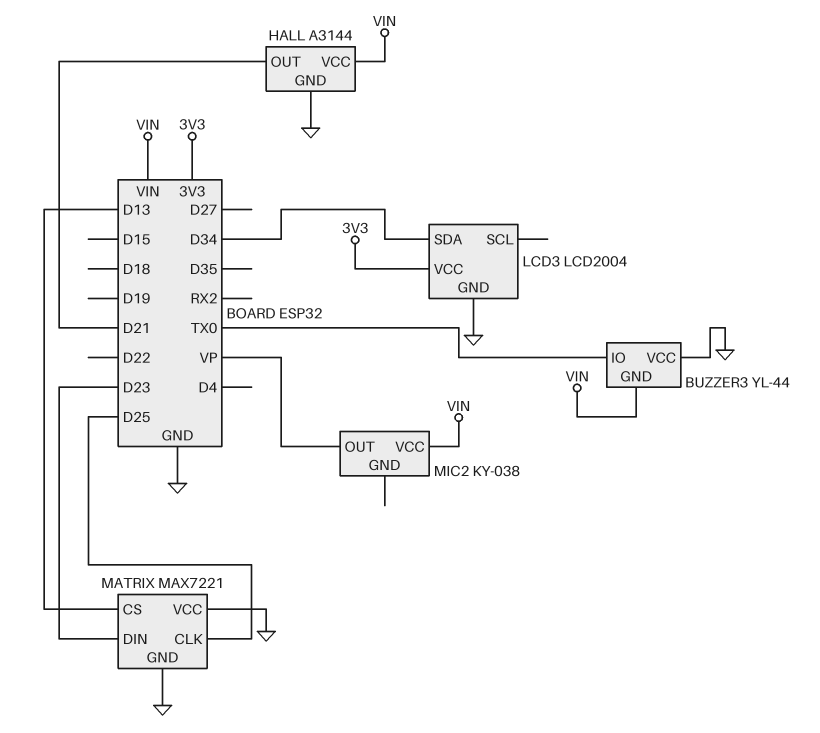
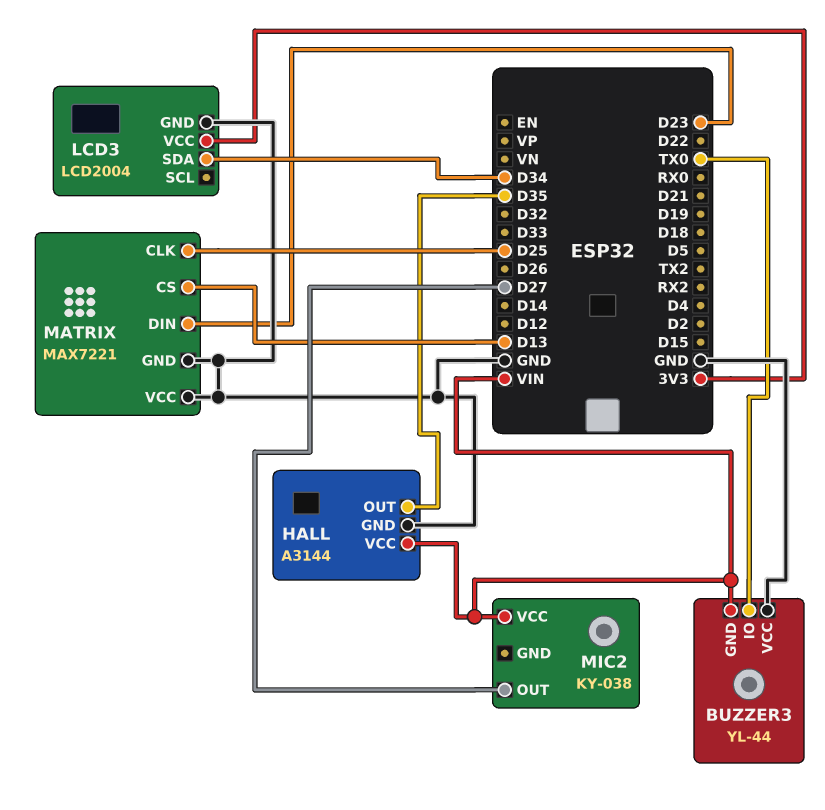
HALL pin OUT: D21 -> D35
MIC2 pin OUT: VP -> D27

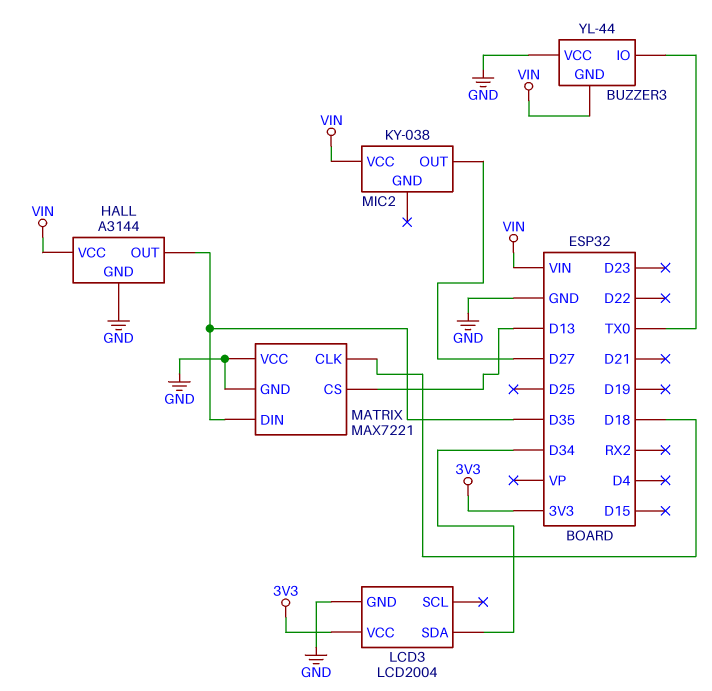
MATRIX pin CLK: D25 -> D18
MATRIX pin DIN: D23 -> D35

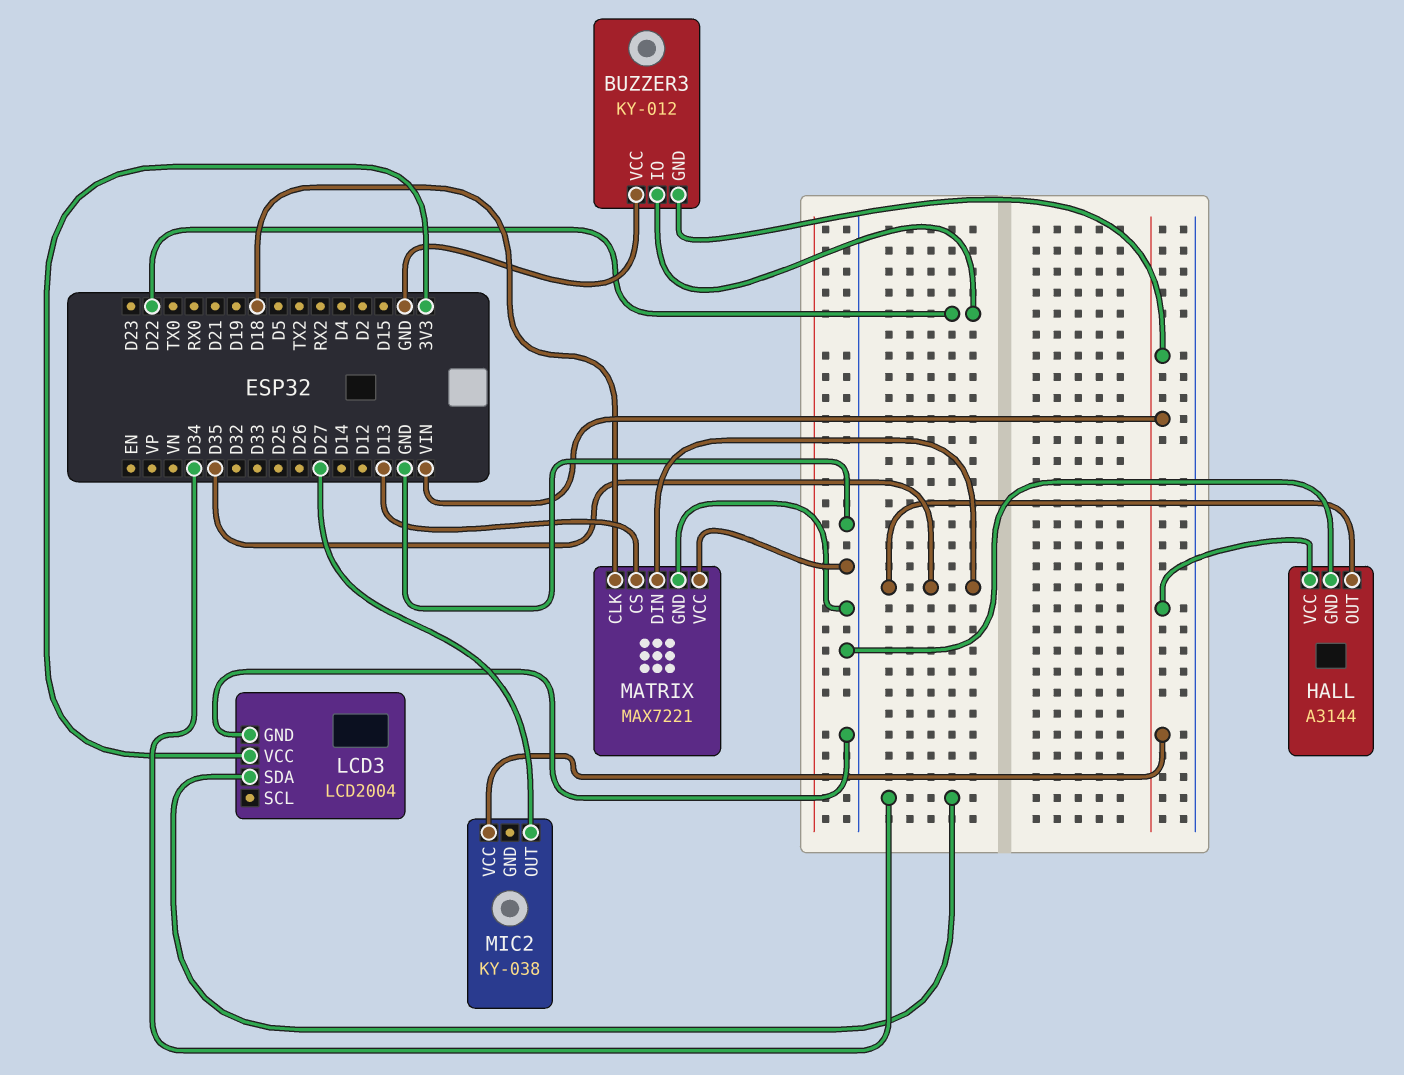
BUZZER3: YL-44 -> KY-012
BUZZER3 pin IO: TX0 -> D22

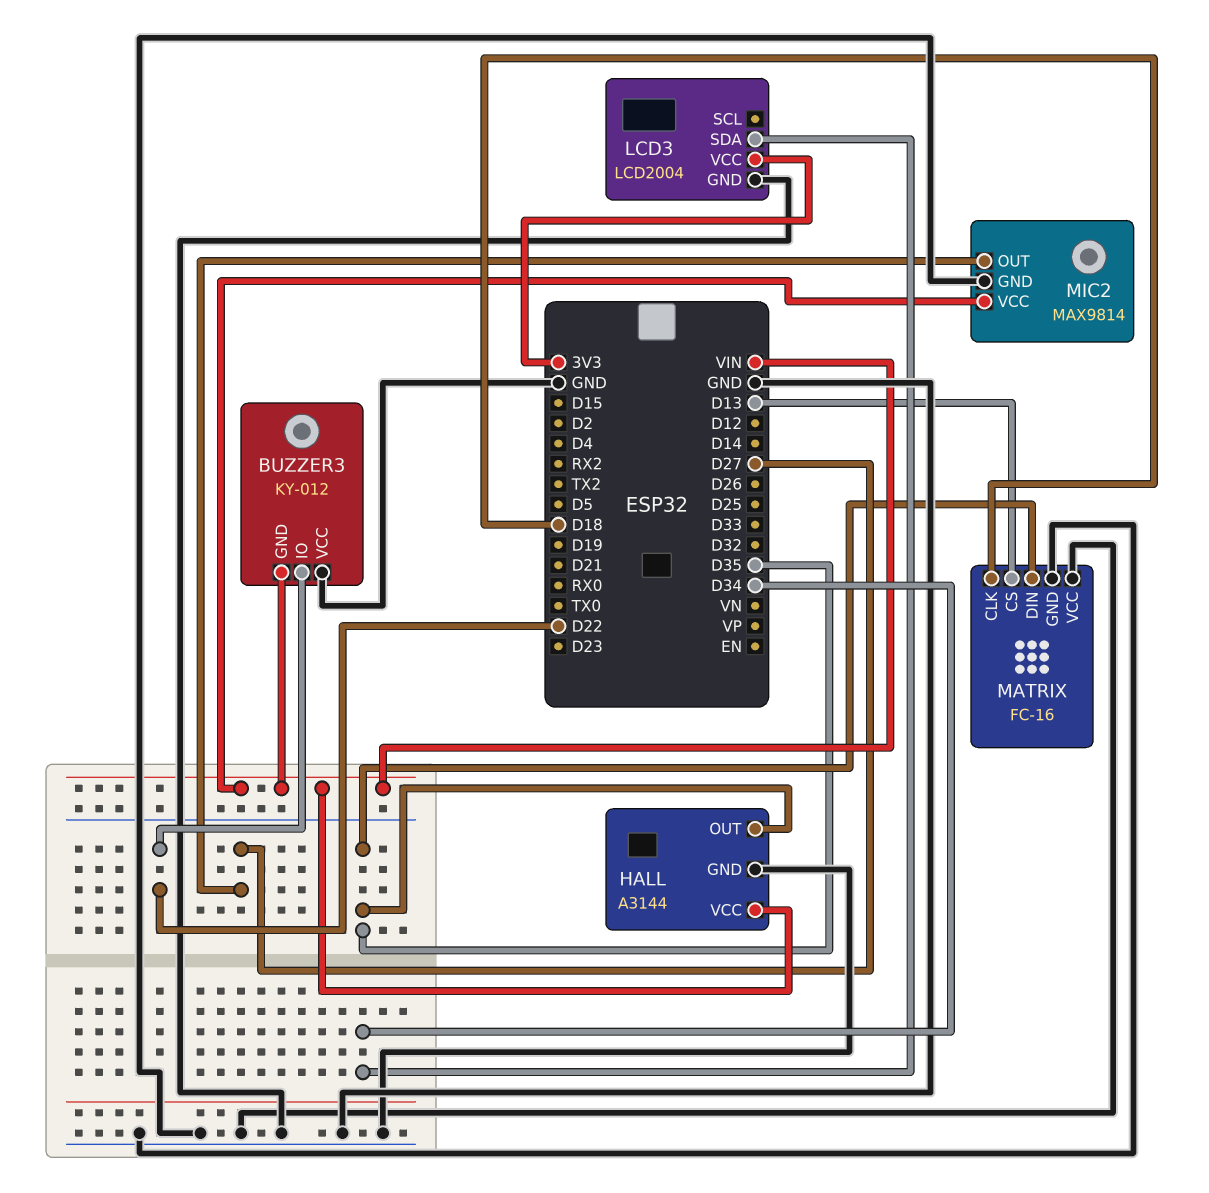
MATRIX: MAX7221 -> FC-16
MIC2: KY-038 -> MAX9814
MIC2 pin GND: none -> GND

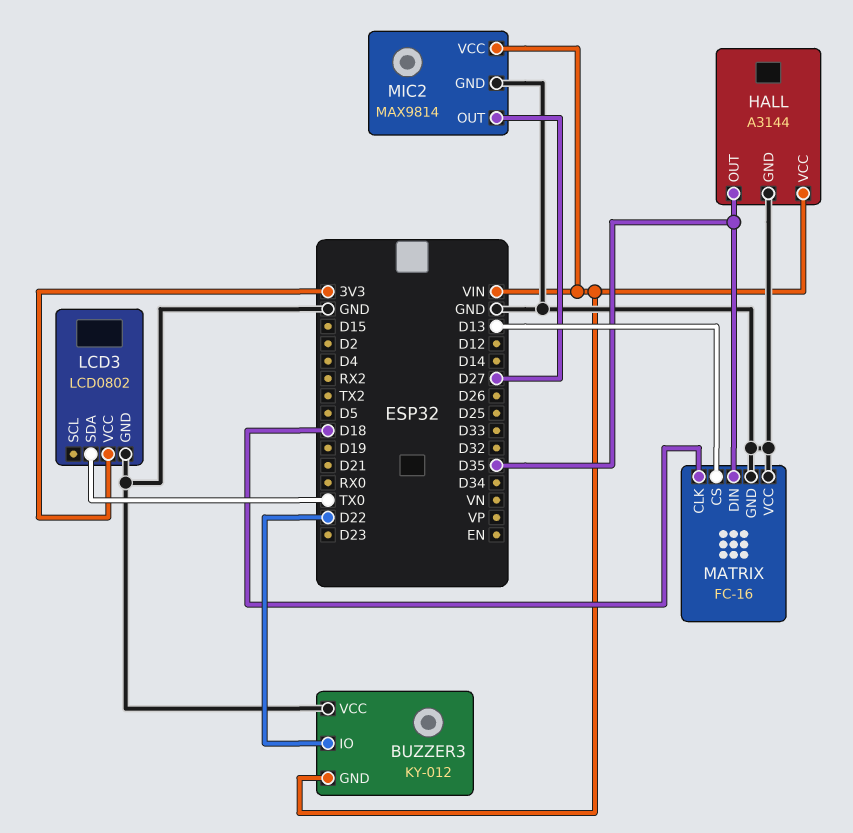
LCD3: LCD2004 -> LCD0802
LCD3 pin SDA: D34 -> TX0

